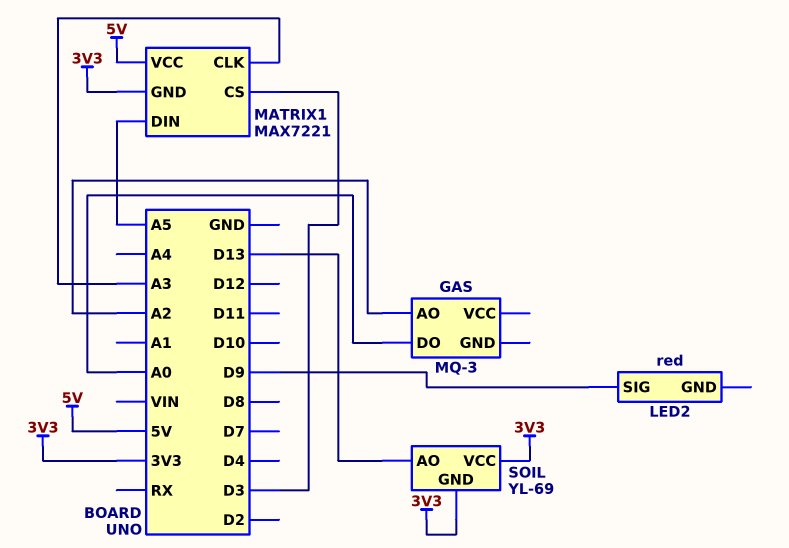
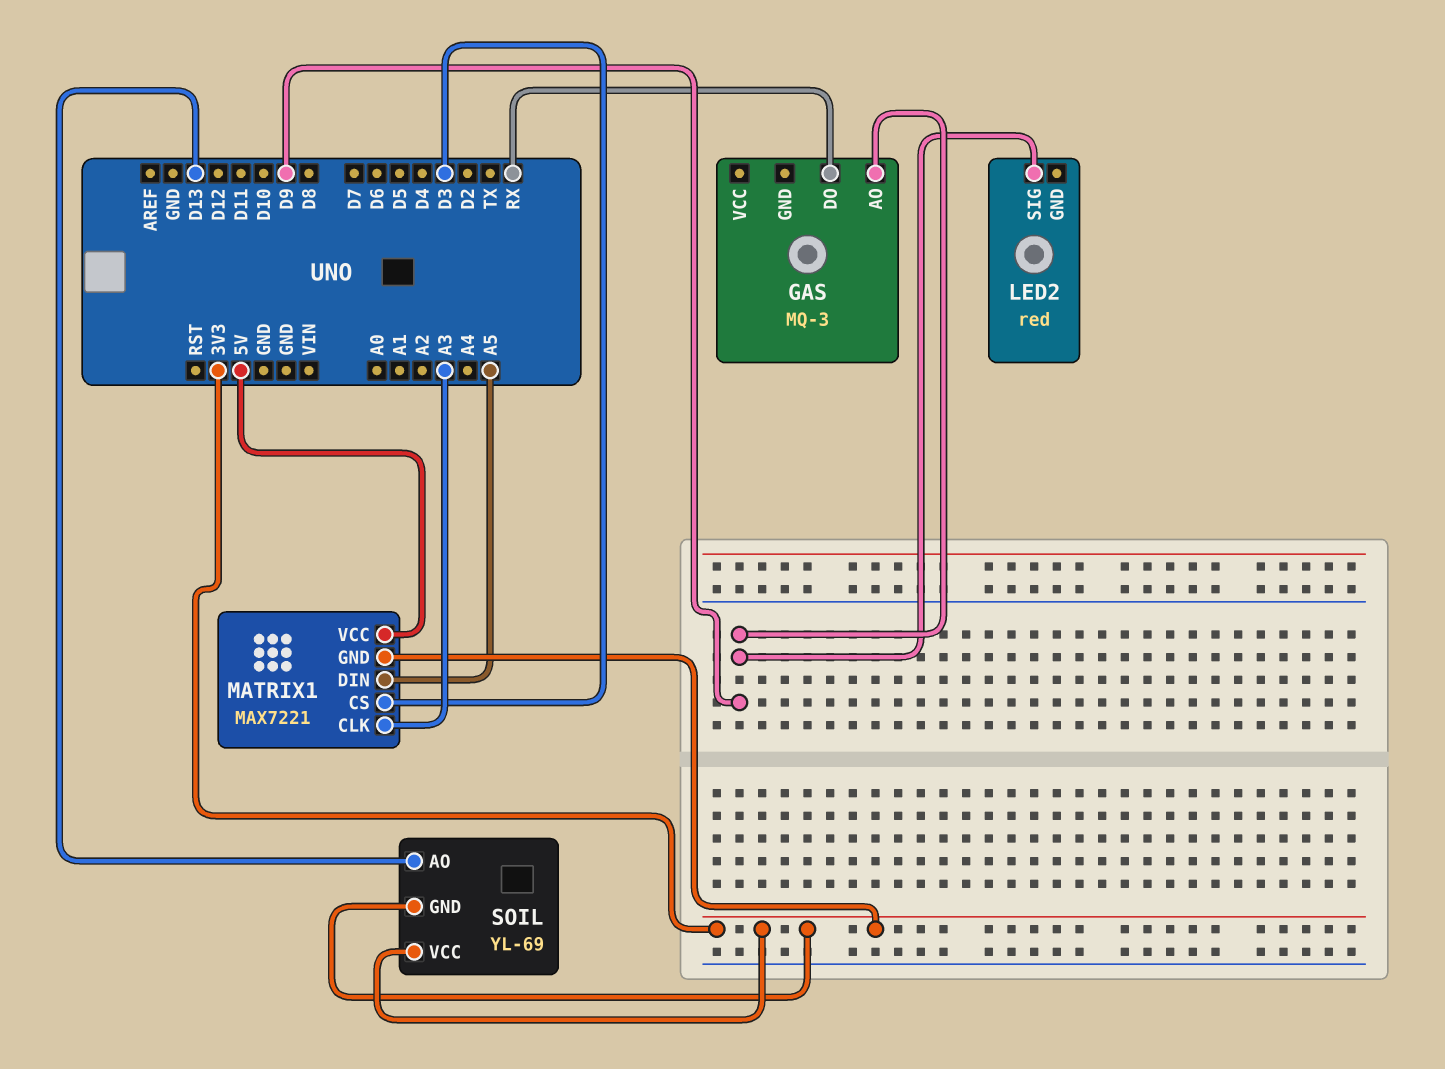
GAS pin AO: A2 -> D9
GAS pin DO: A0 -> RX

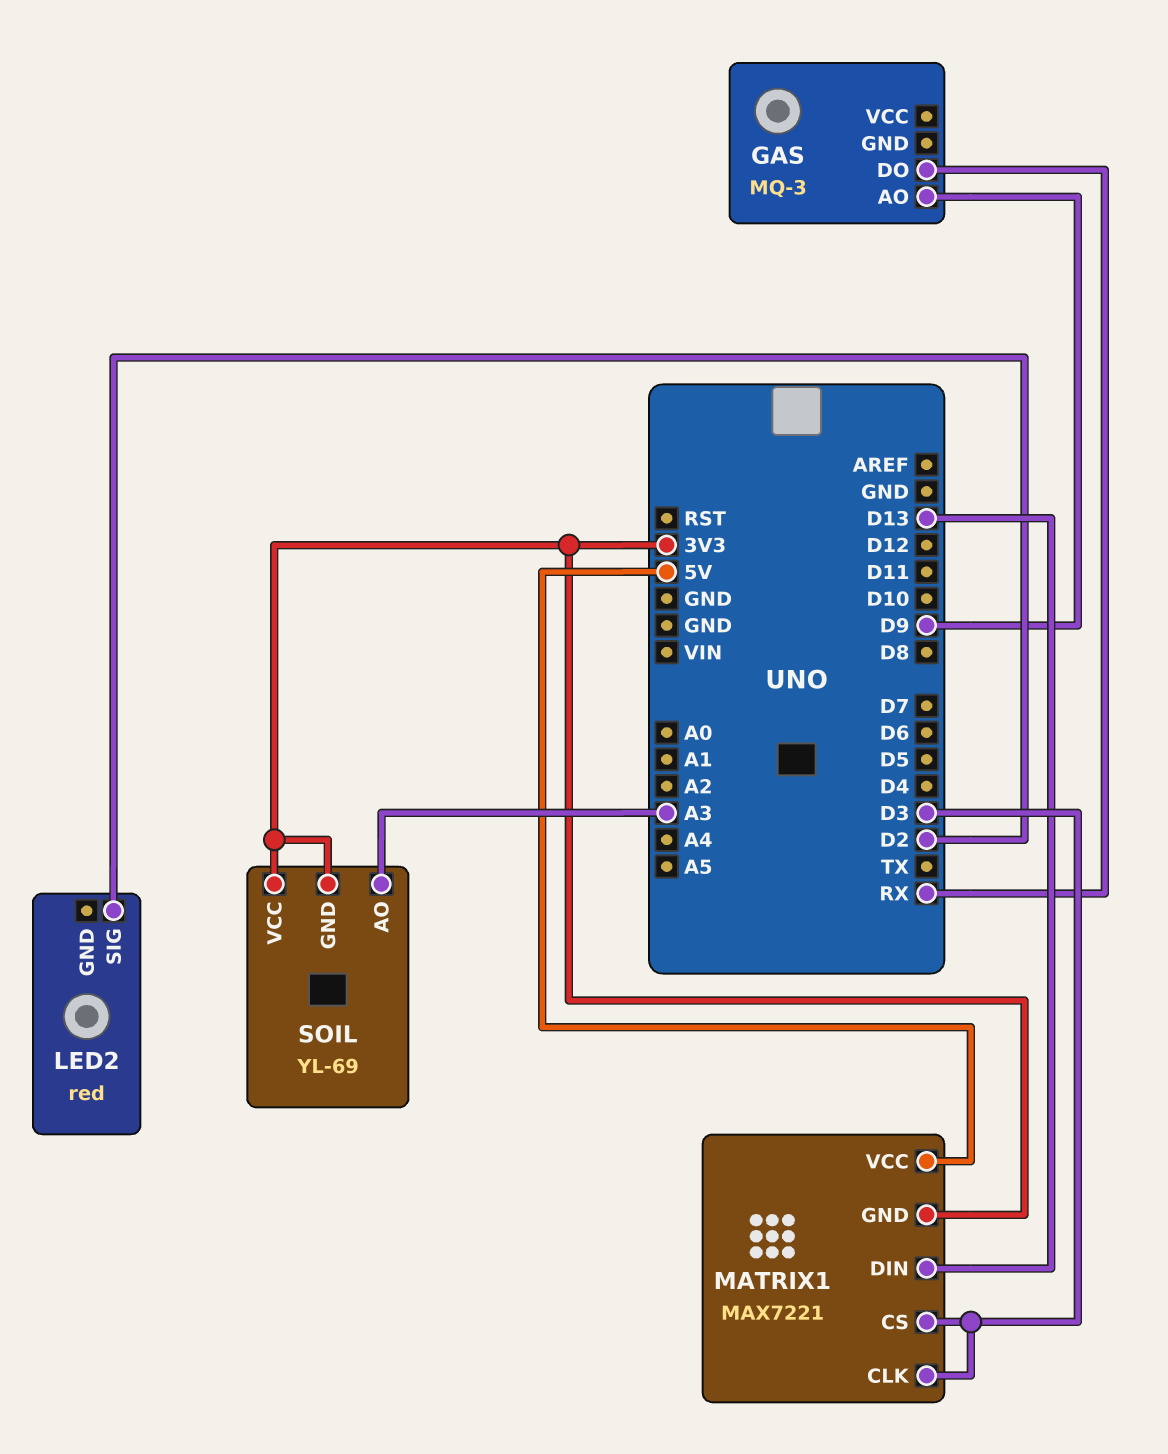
LED2 pin SIG: D9 -> D2
MATRIX1 pin CLK: A3 -> D3
MATRIX1 pin DIN: A5 -> D13
SOIL pin AO: D13 -> A3

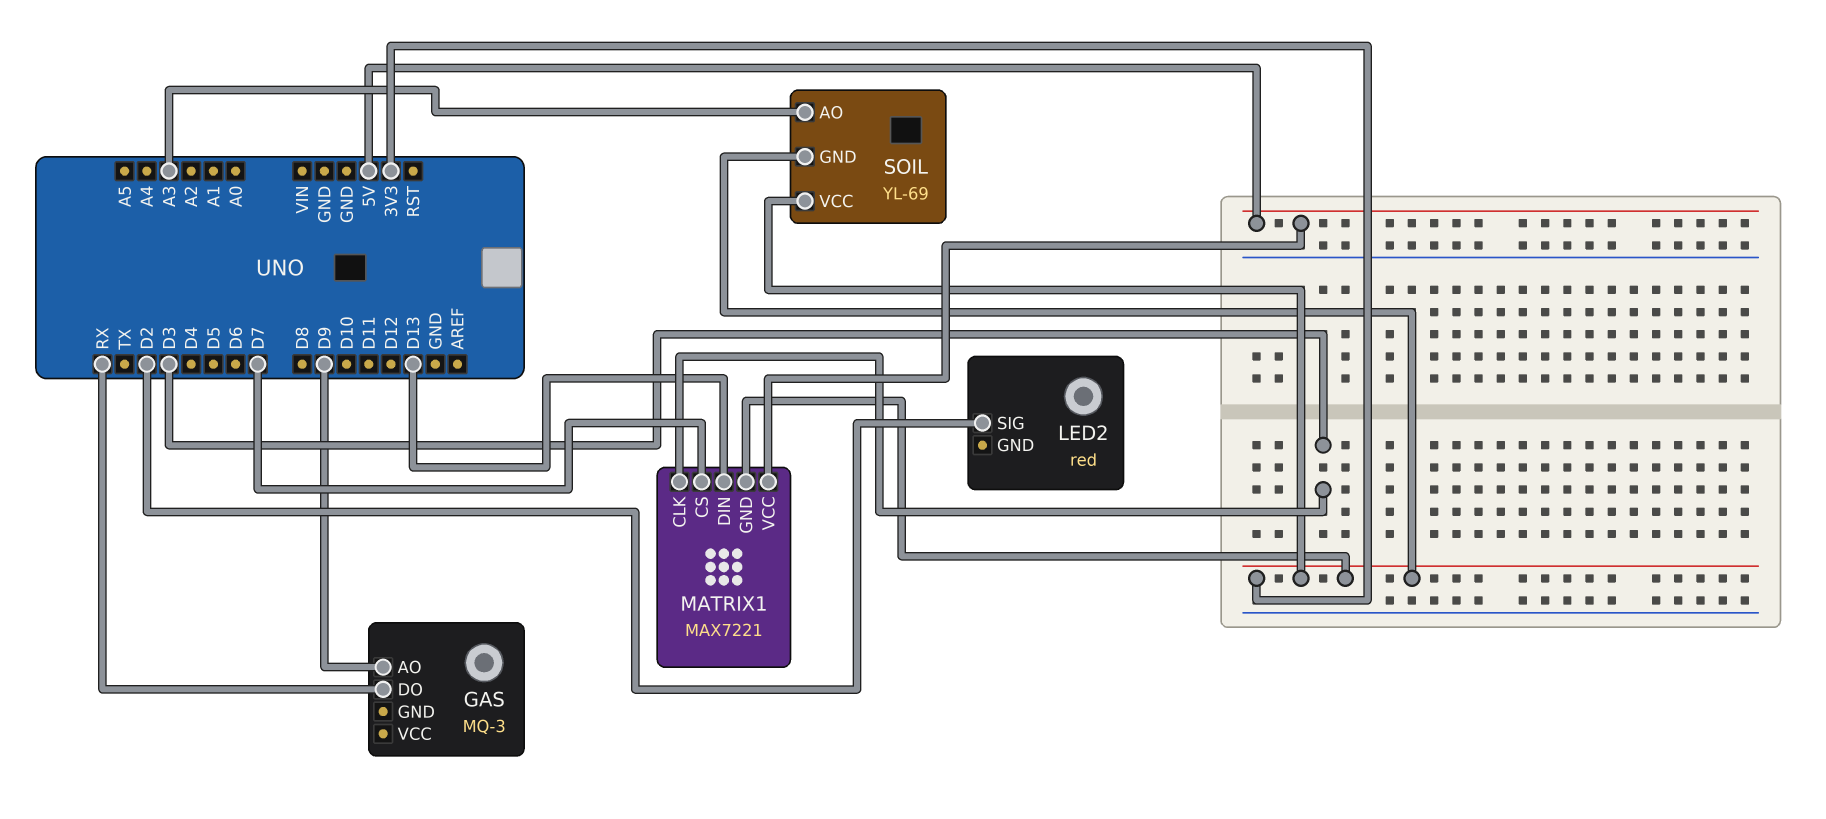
MATRIX1 pin CS: D3 -> D7

